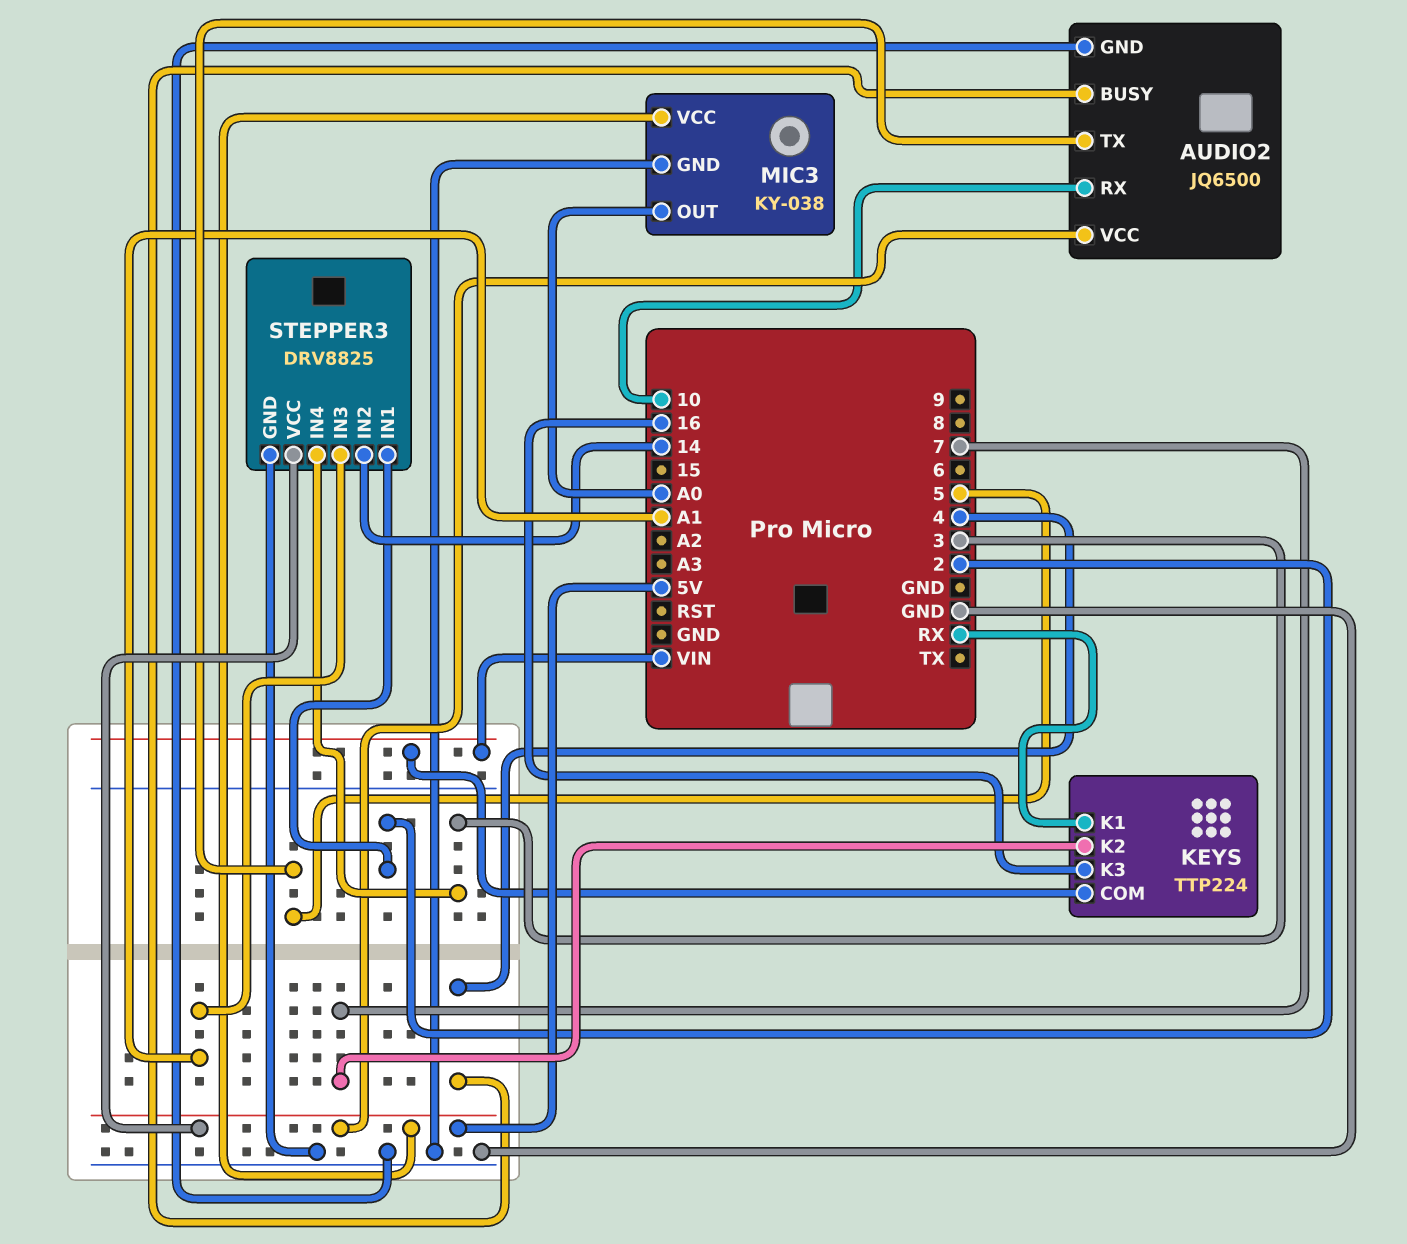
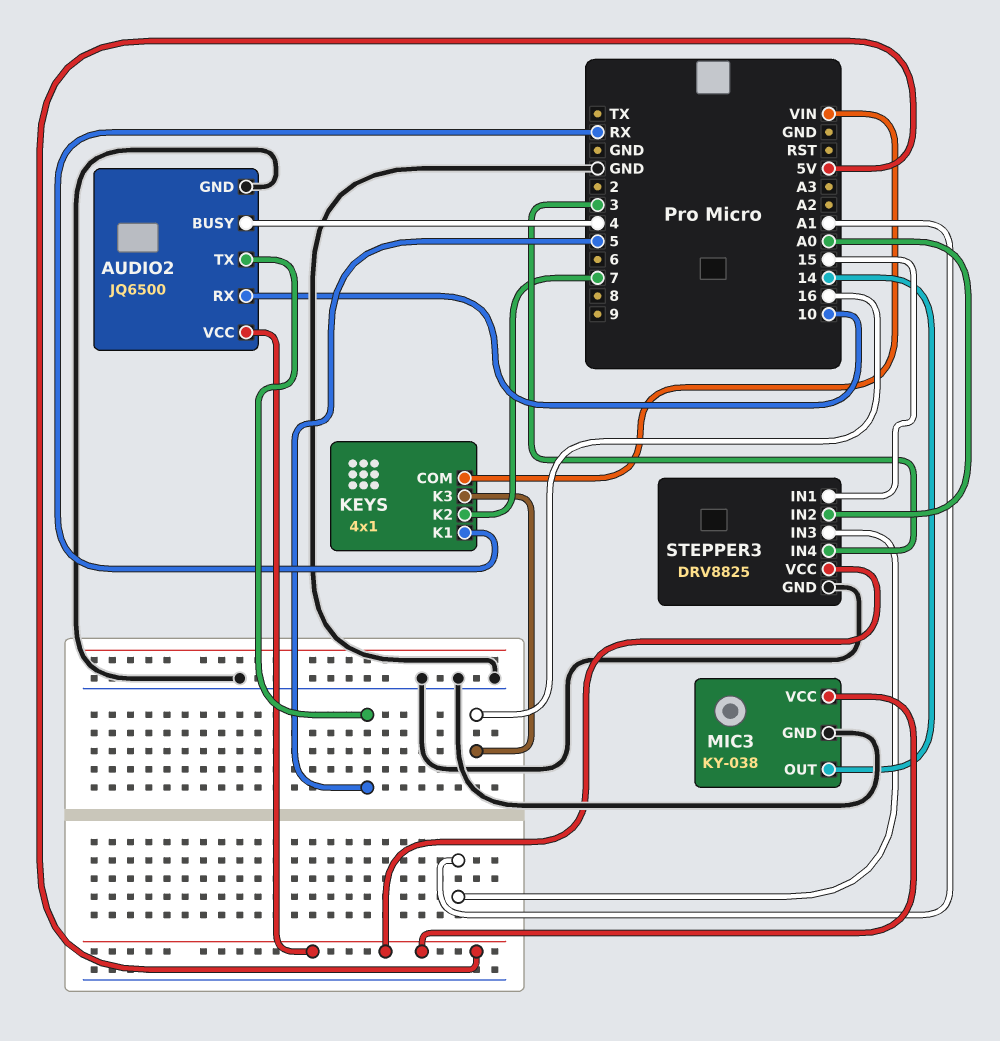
KEYS: TTP224 -> 4x1
MIC3 pin OUT: A0 -> 14
STEPPER3 pin IN1: 2 -> 15
STEPPER3 pin IN2: 14 -> A0

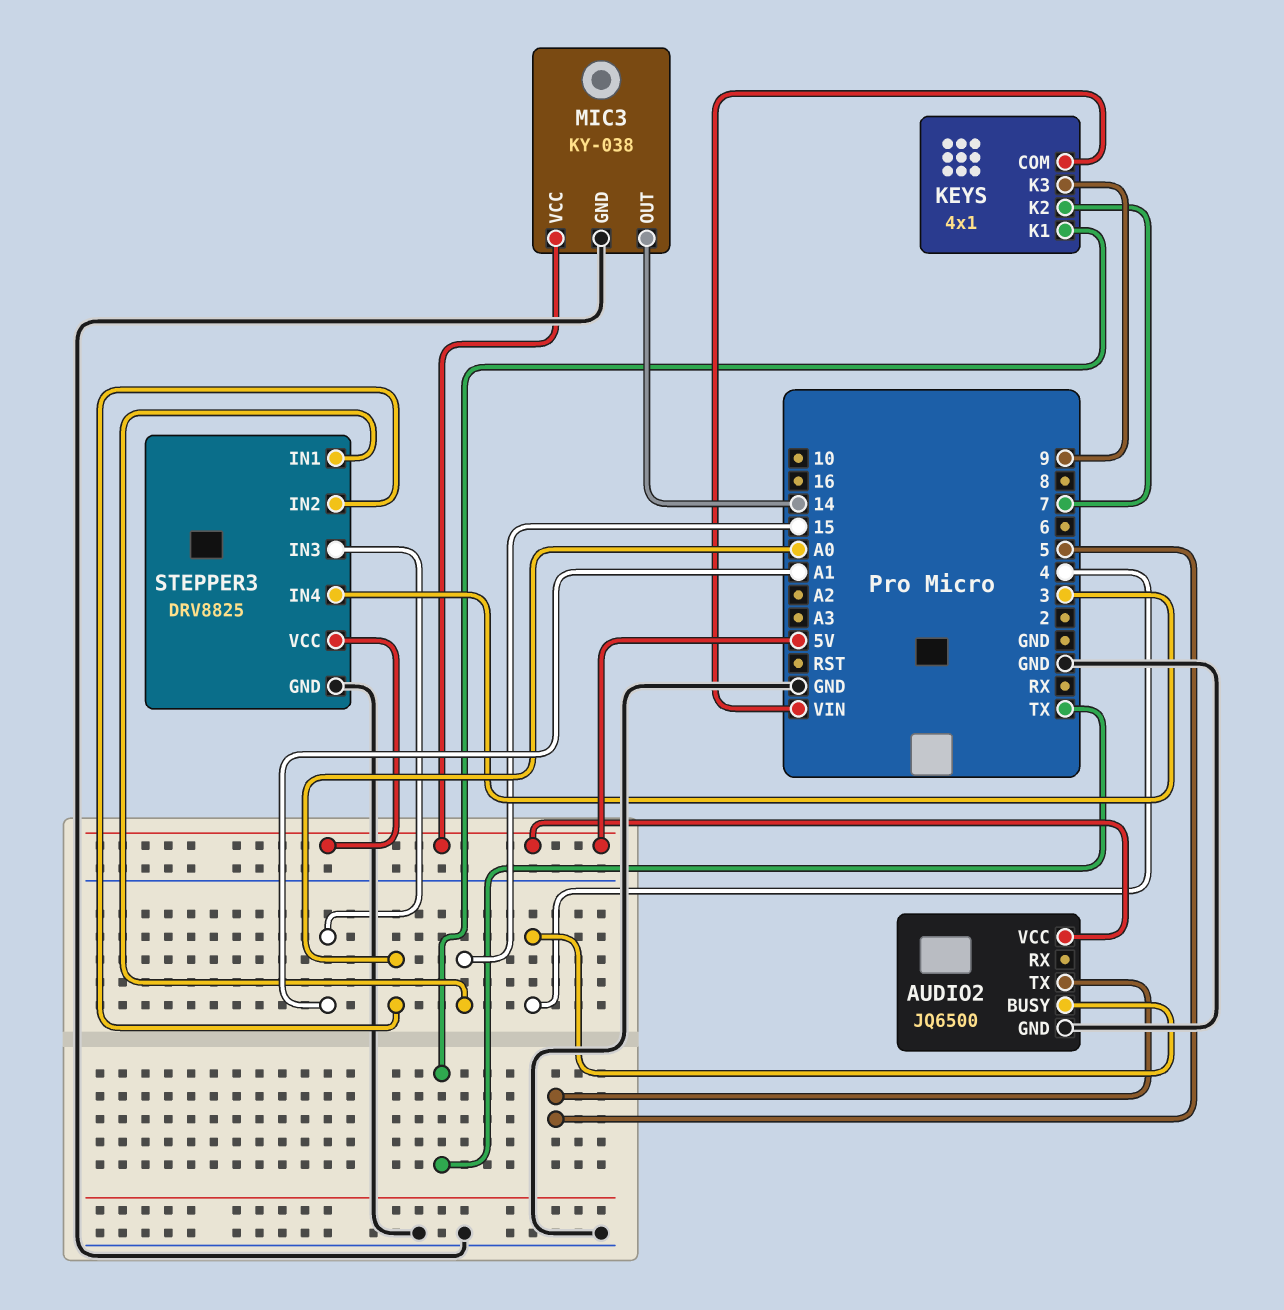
AUDIO2 pin RX: 10 -> none
KEYS pin K1: RX -> TX
KEYS pin K3: 16 -> 9

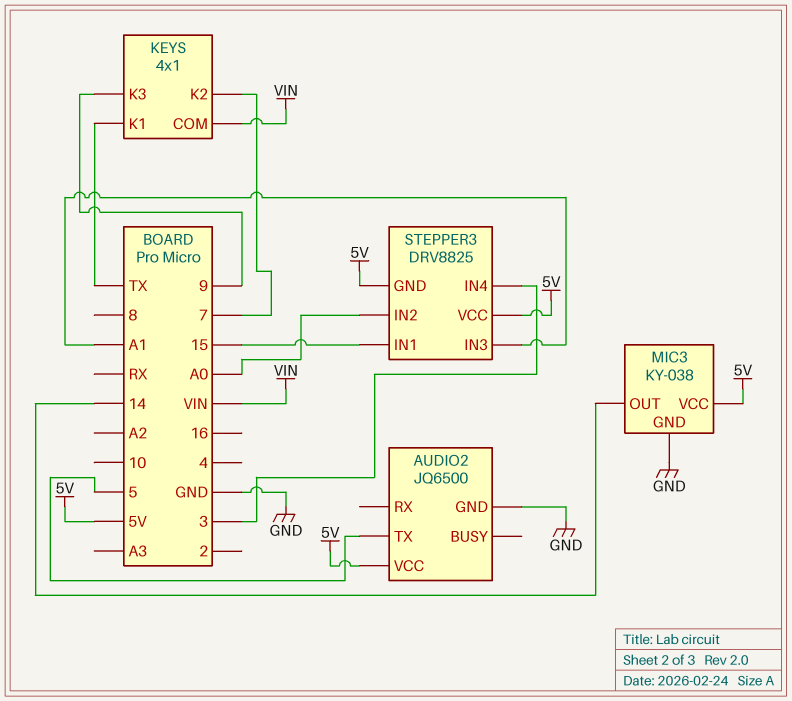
AUDIO2 pin BUSY: 4 -> none
STEPPER3 pin GND: GND -> 5V

